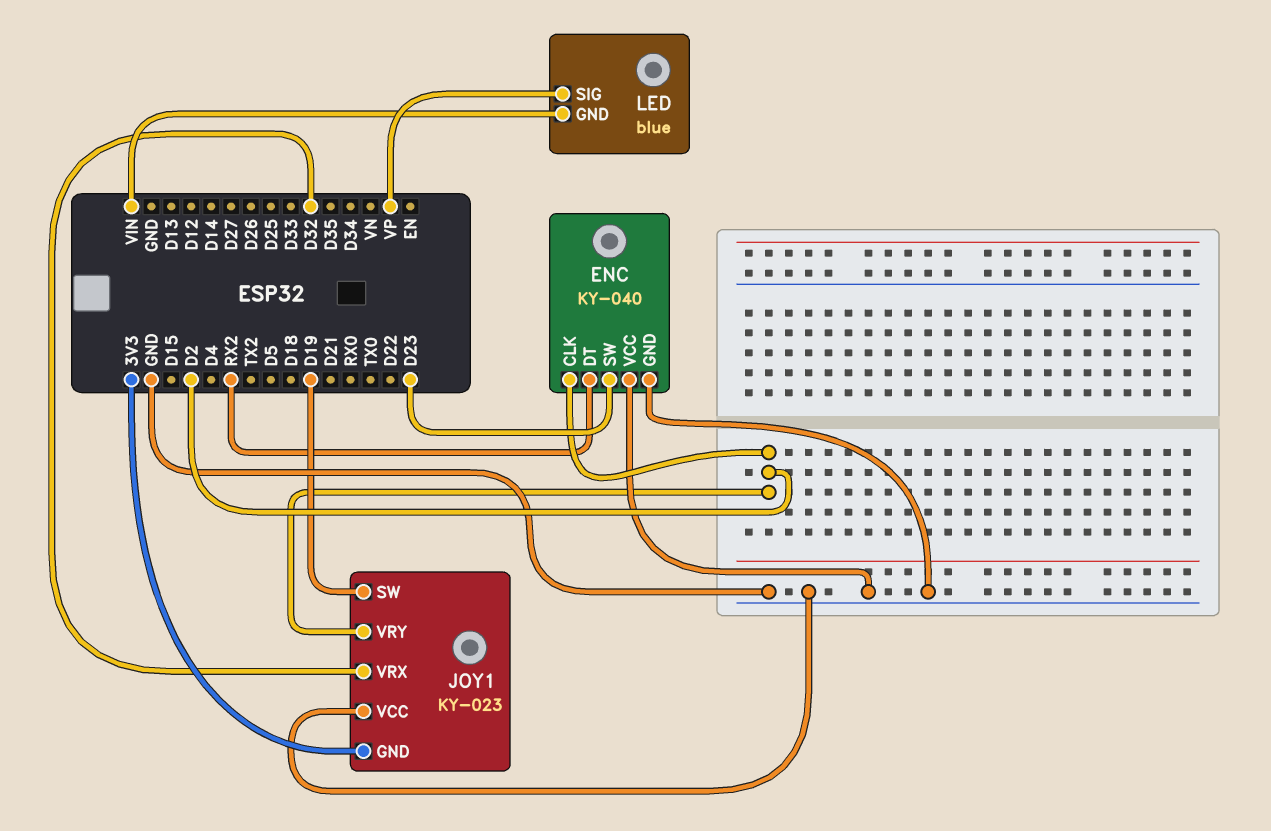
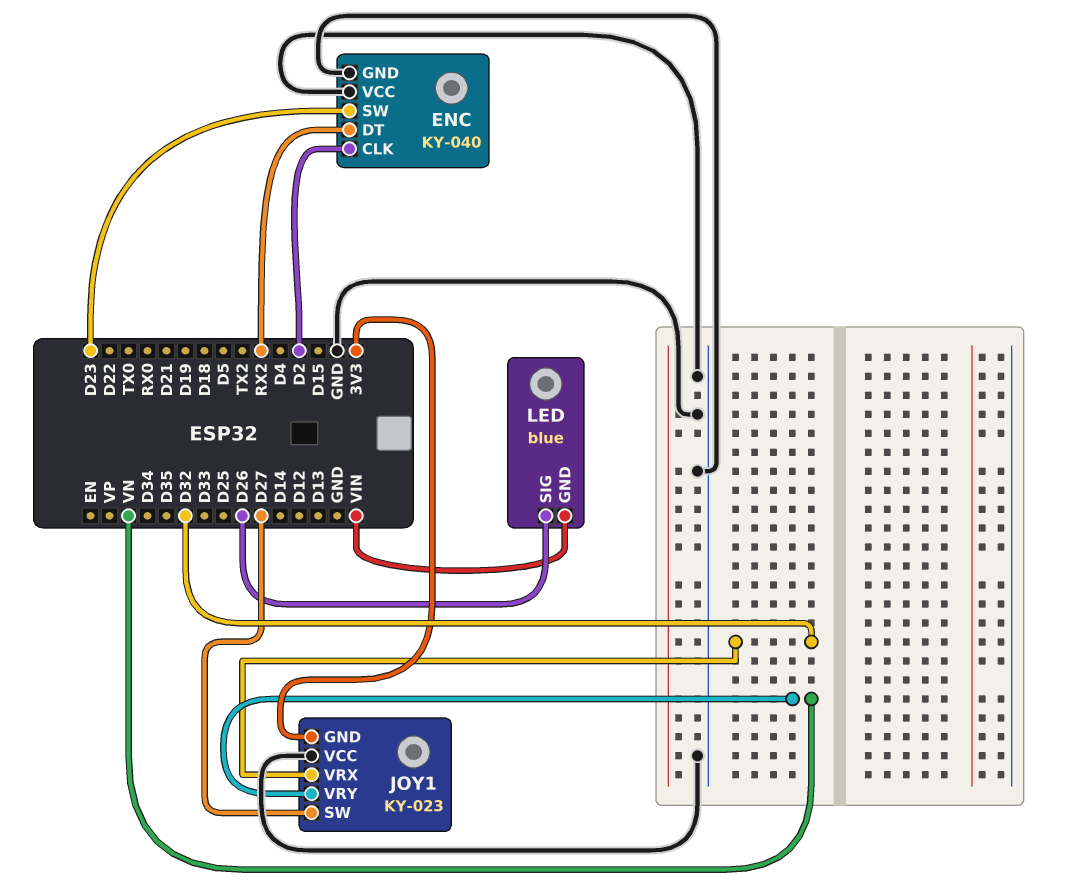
JOY1 pin SW: D19 -> D27
JOY1 pin VRY: D2 -> VN
LED pin SIG: VP -> D26

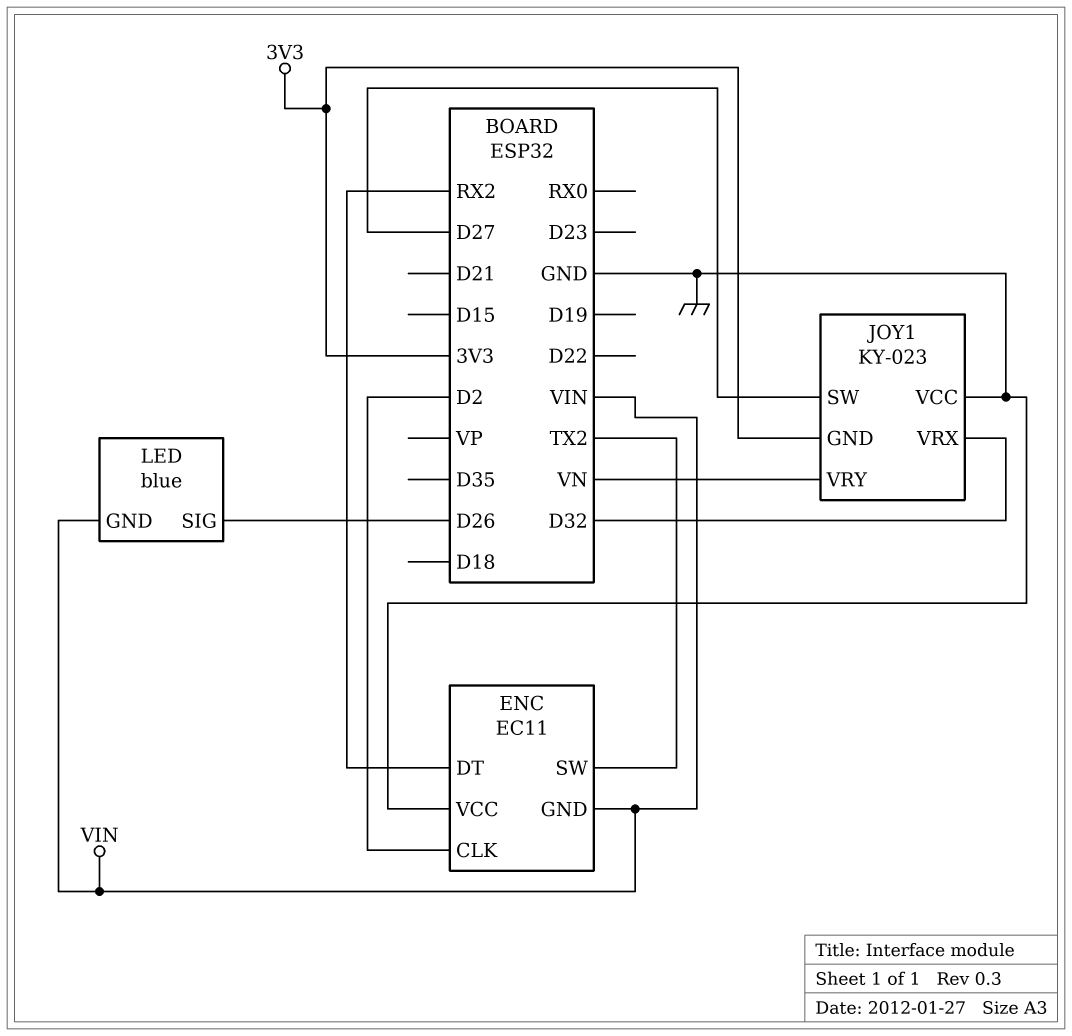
ENC: KY-040 -> EC11
ENC pin GND: GND -> VIN
ENC pin SW: D23 -> TX2

